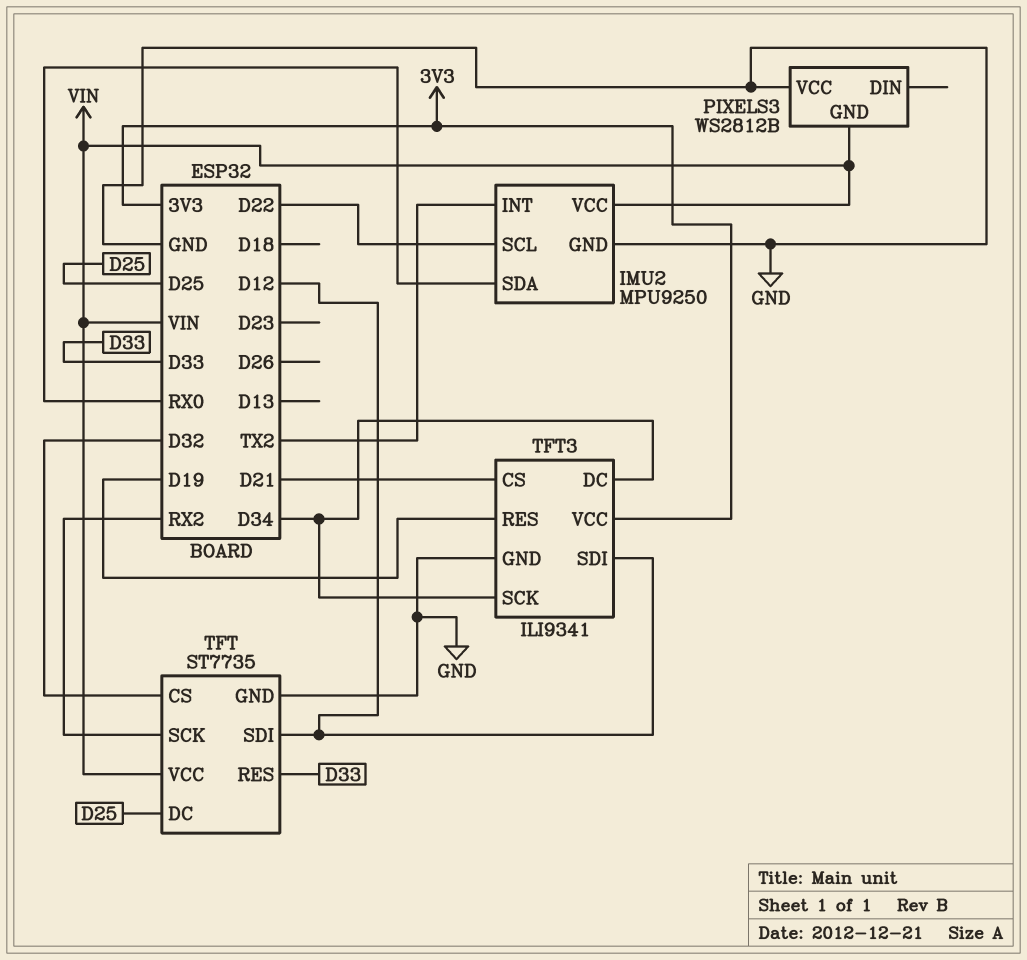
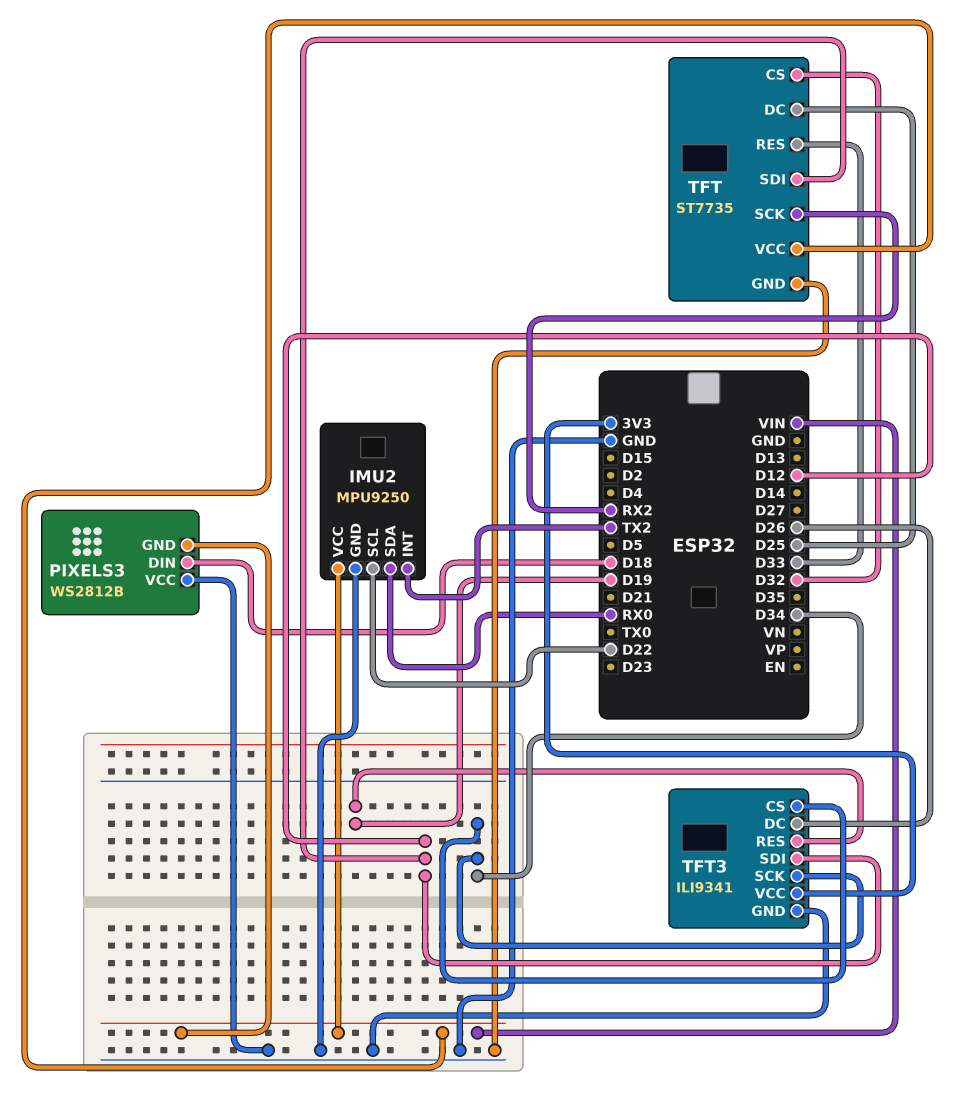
PIXELS3 pin DIN: none -> D18
TFT3 pin CS: D21 -> D34
TFT3 pin DC: D34 -> D26

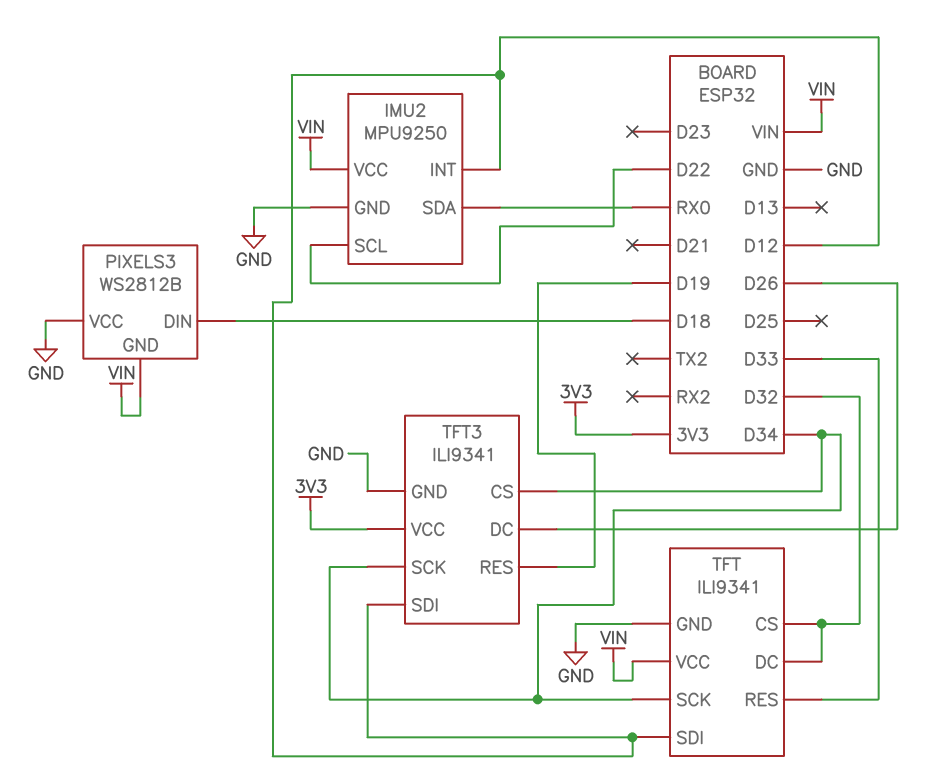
IMU2 pin INT: TX2 -> D12
TFT: ST7735 -> ILI9341
TFT pin DC: D25 -> D32
TFT pin SCK: RX2 -> D34

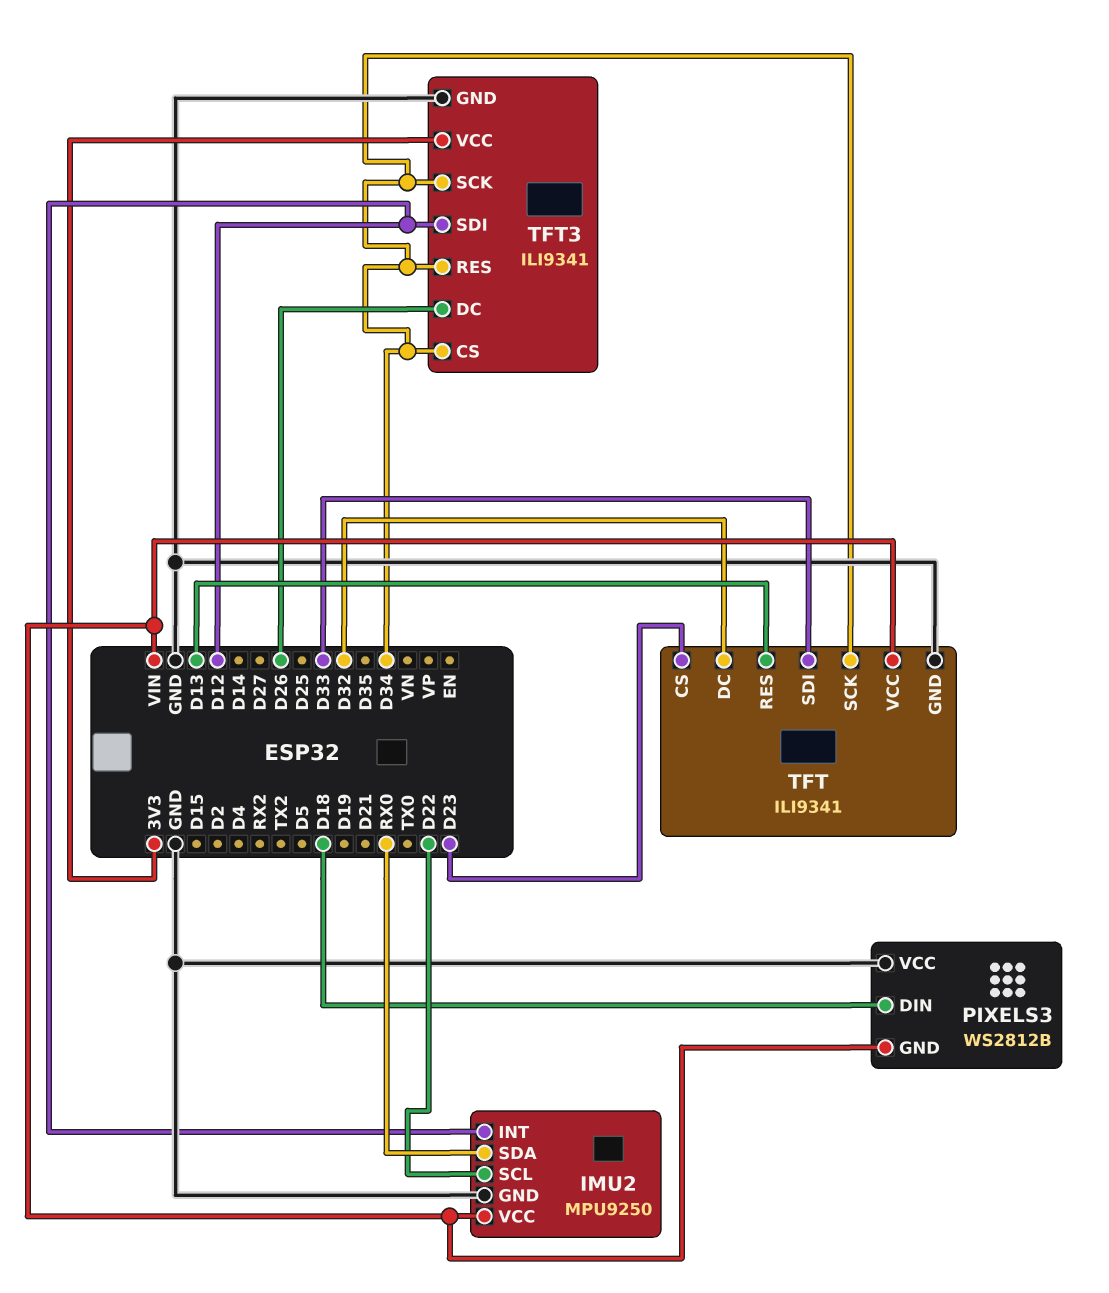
TFT pin CS: D32 -> D23
TFT pin RES: D33 -> D13
TFT pin SDI: D12 -> D33
TFT3 pin RES: D19 -> D34

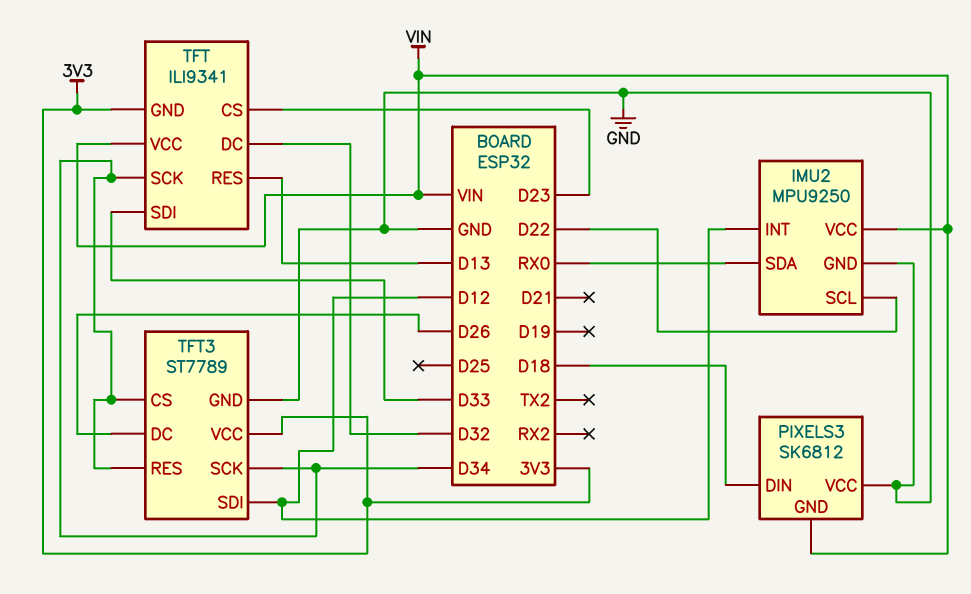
PIXELS3: WS2812B -> SK6812
TFT pin GND: GND -> 3V3
TFT3: ILI9341 -> ST7789

